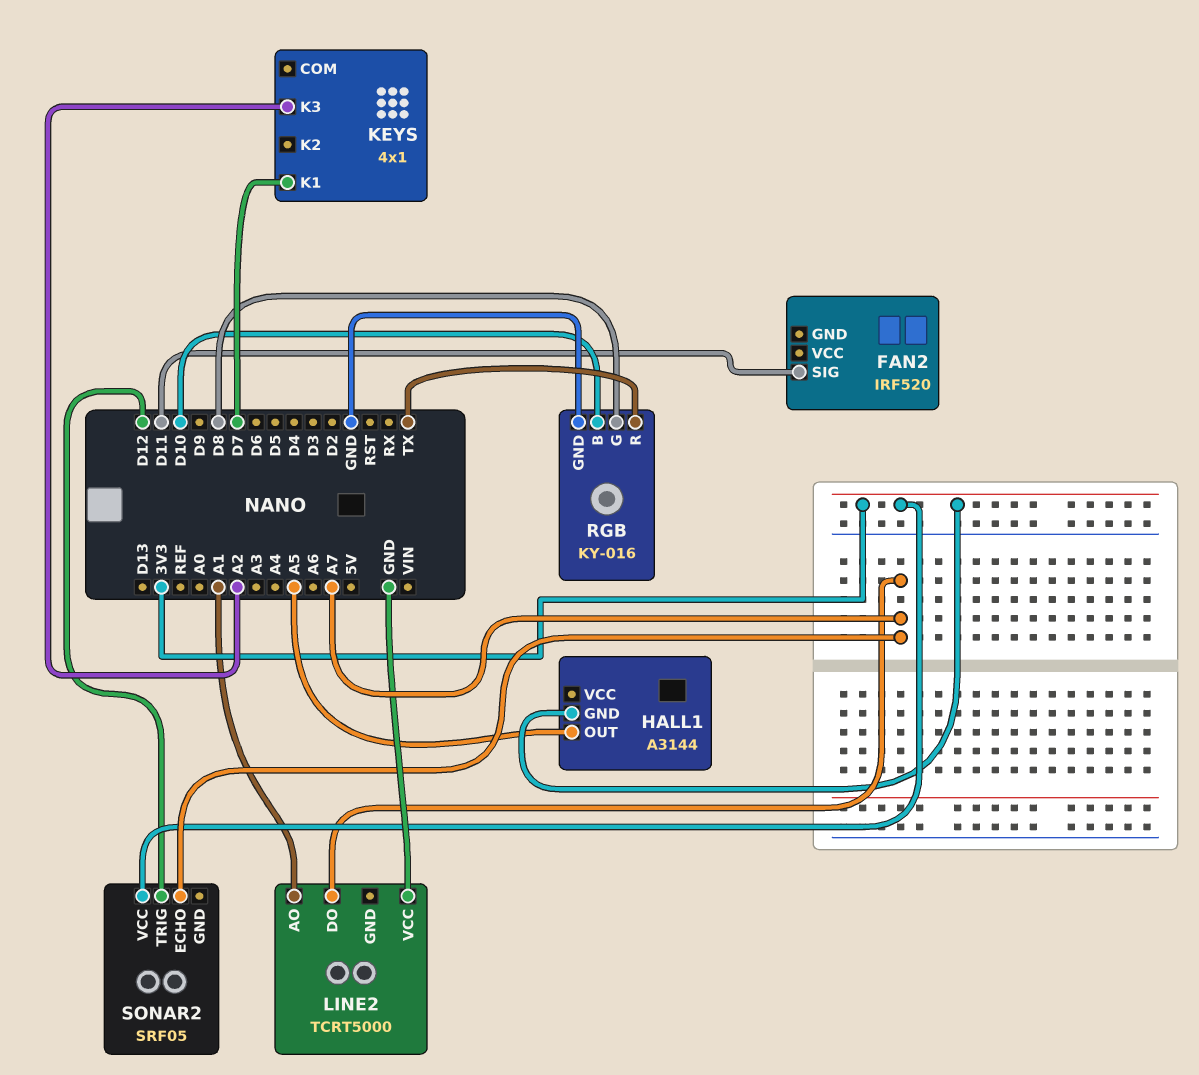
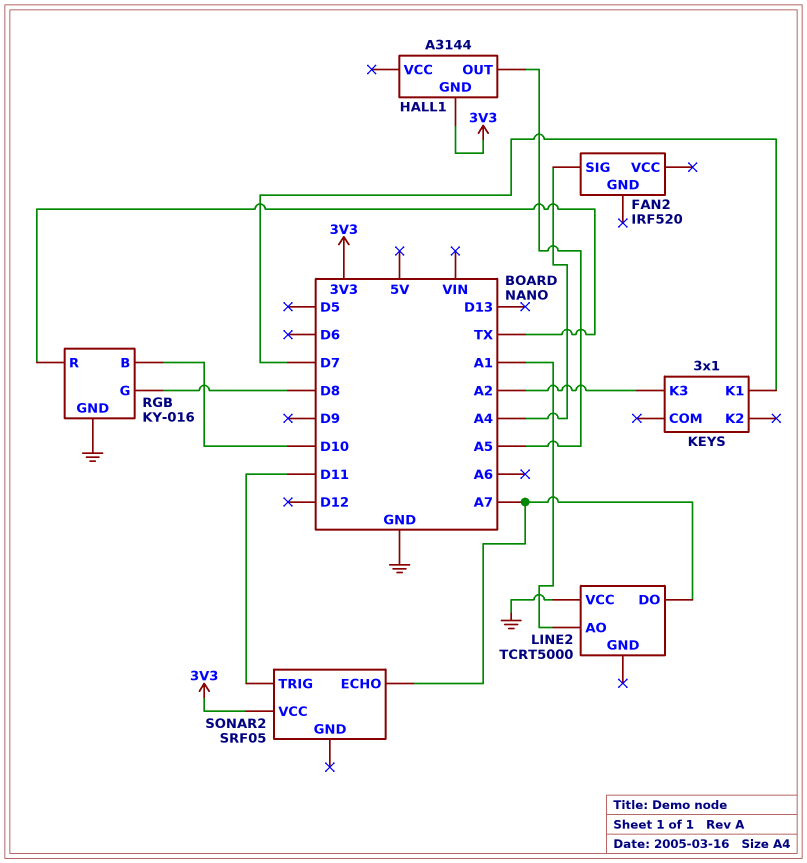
FAN2 pin SIG: D11 -> A4
KEYS: 4x1 -> 3x1
SONAR2 pin TRIG: D12 -> D11

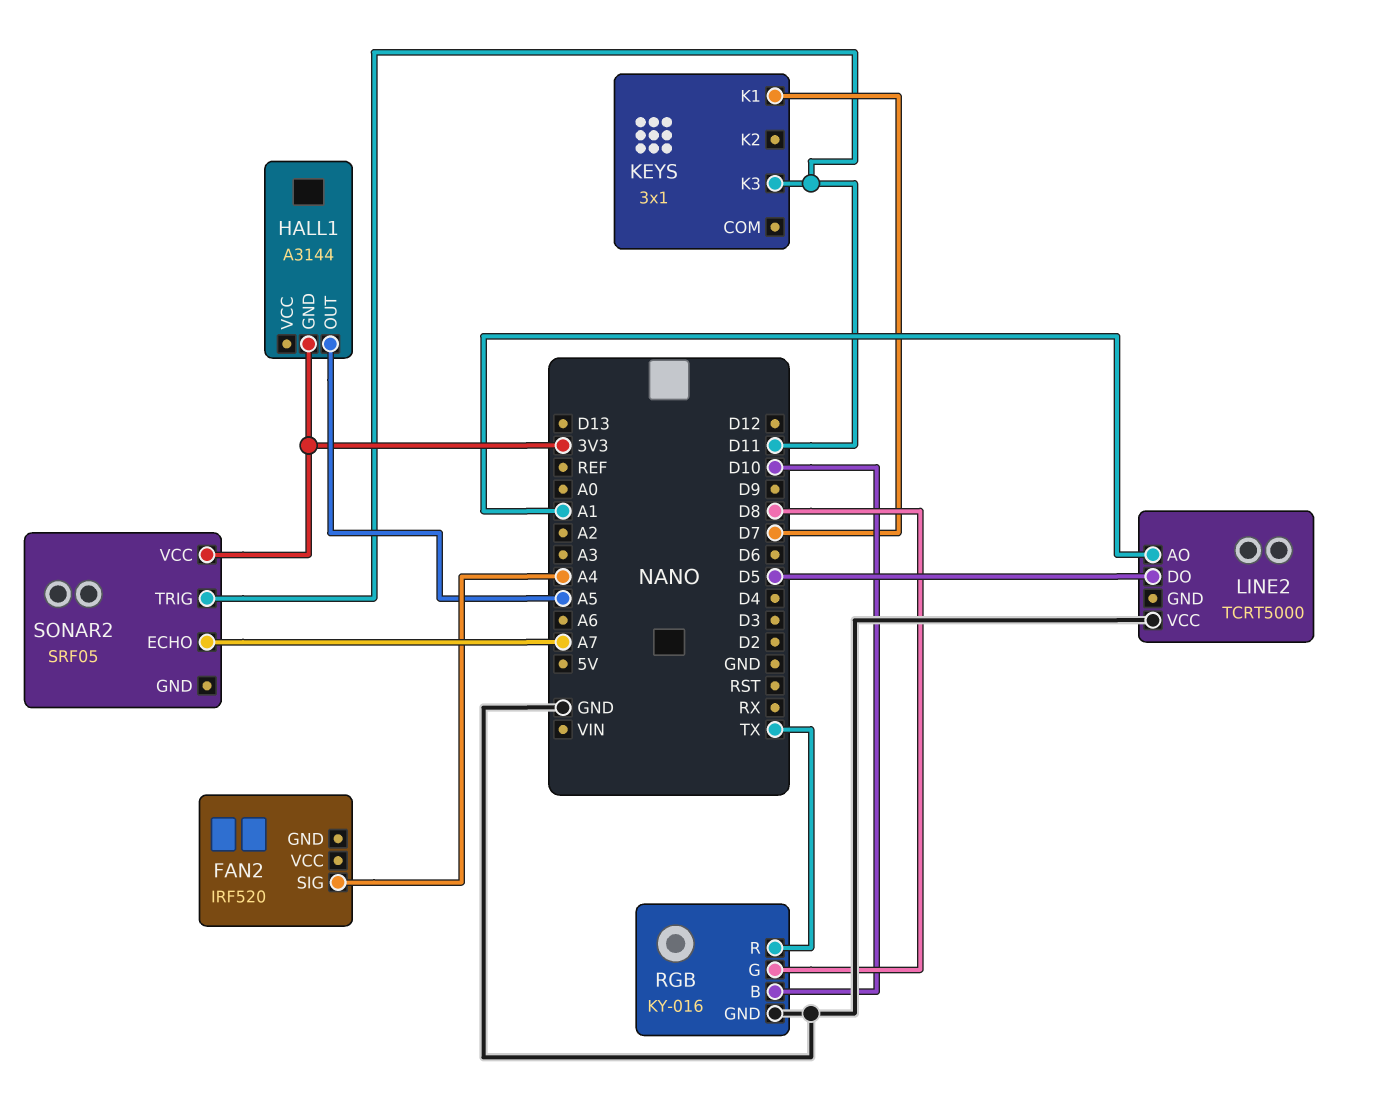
KEYS pin K3: A2 -> D11
LINE2 pin DO: A7 -> D5

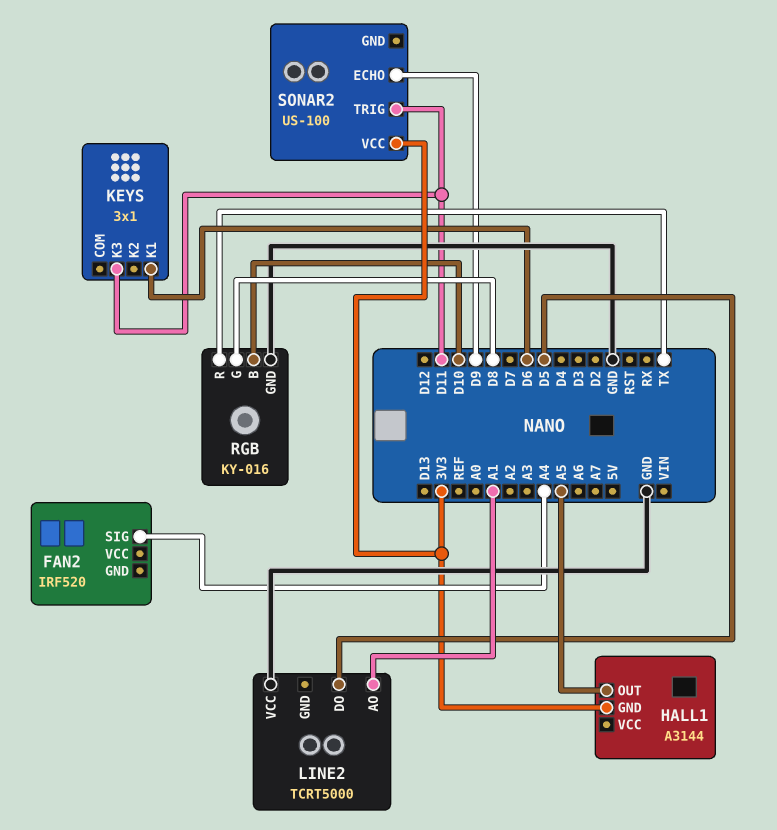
KEYS pin K1: D7 -> D6
SONAR2: SRF05 -> US-100
SONAR2 pin ECHO: A7 -> D9

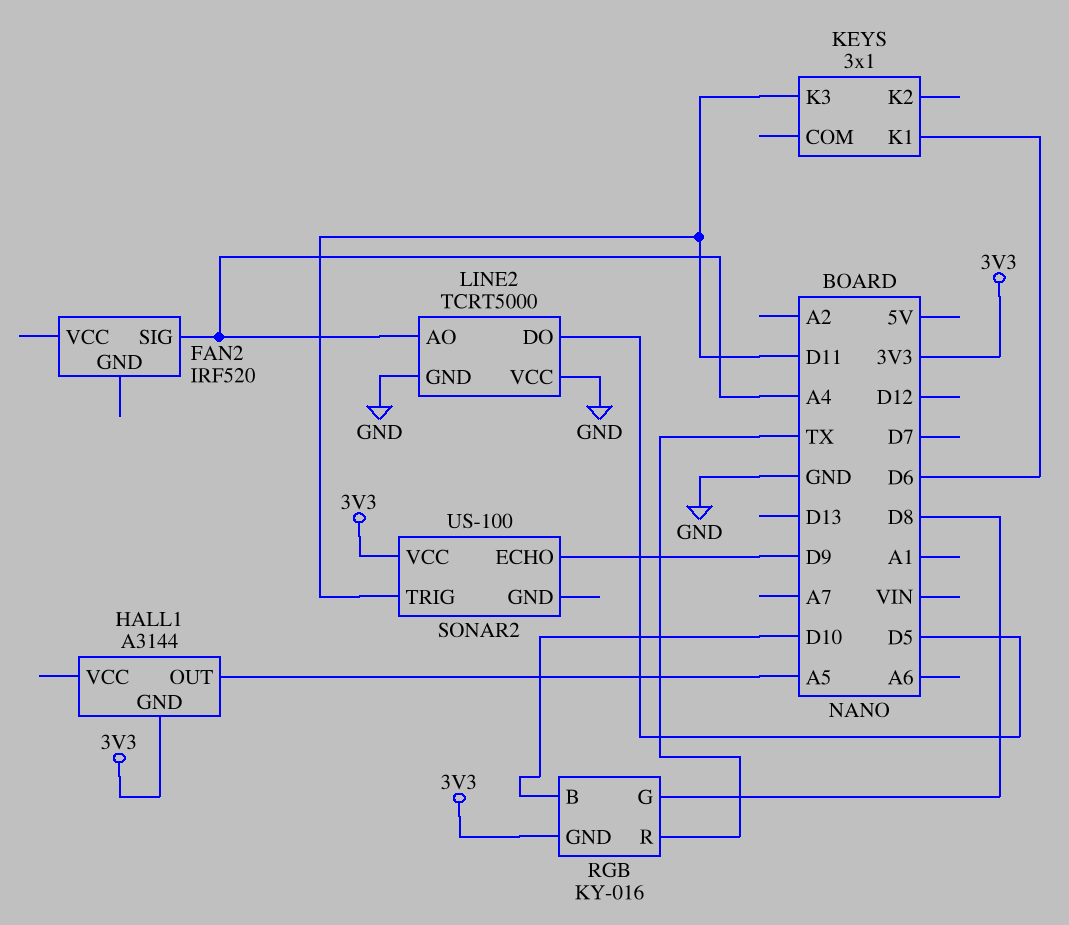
LINE2 pin AO: A1 -> A4
LINE2 pin GND: none -> GND
RGB pin GND: GND -> 3V3

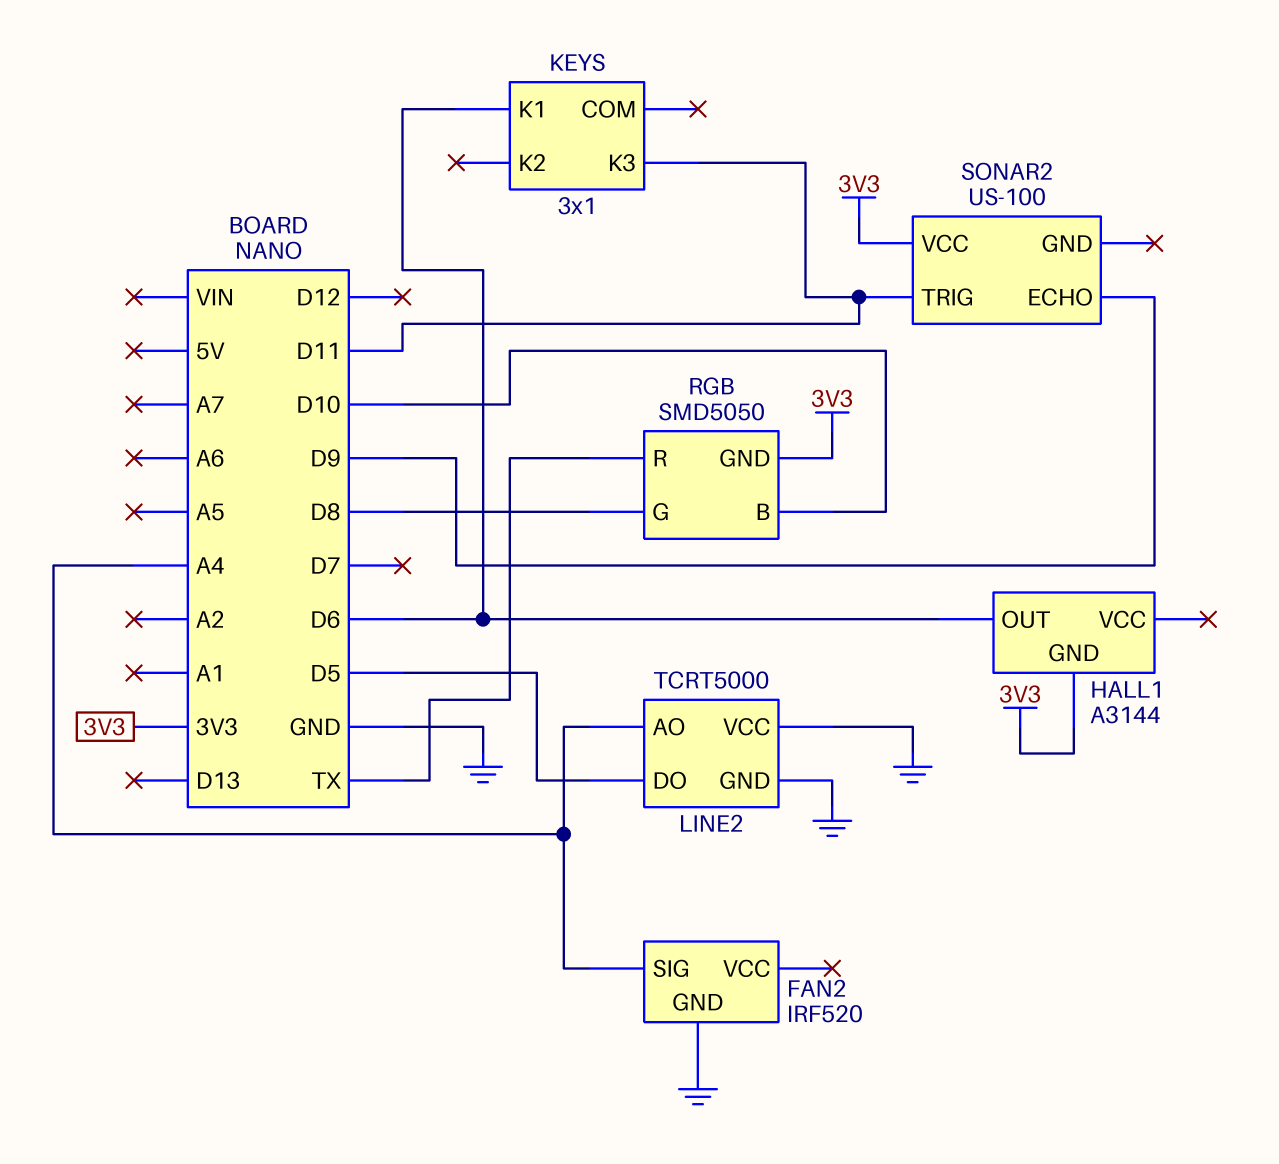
FAN2 pin GND: none -> GND
HALL1 pin OUT: A5 -> D6
RGB: KY-016 -> SMD5050

